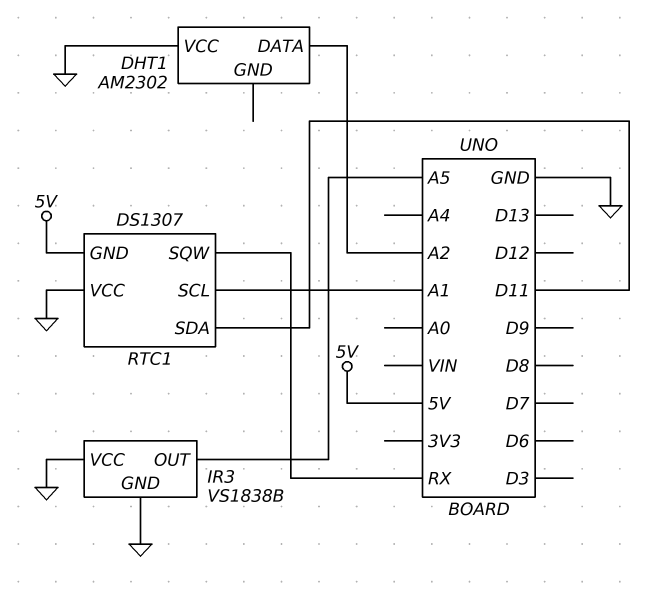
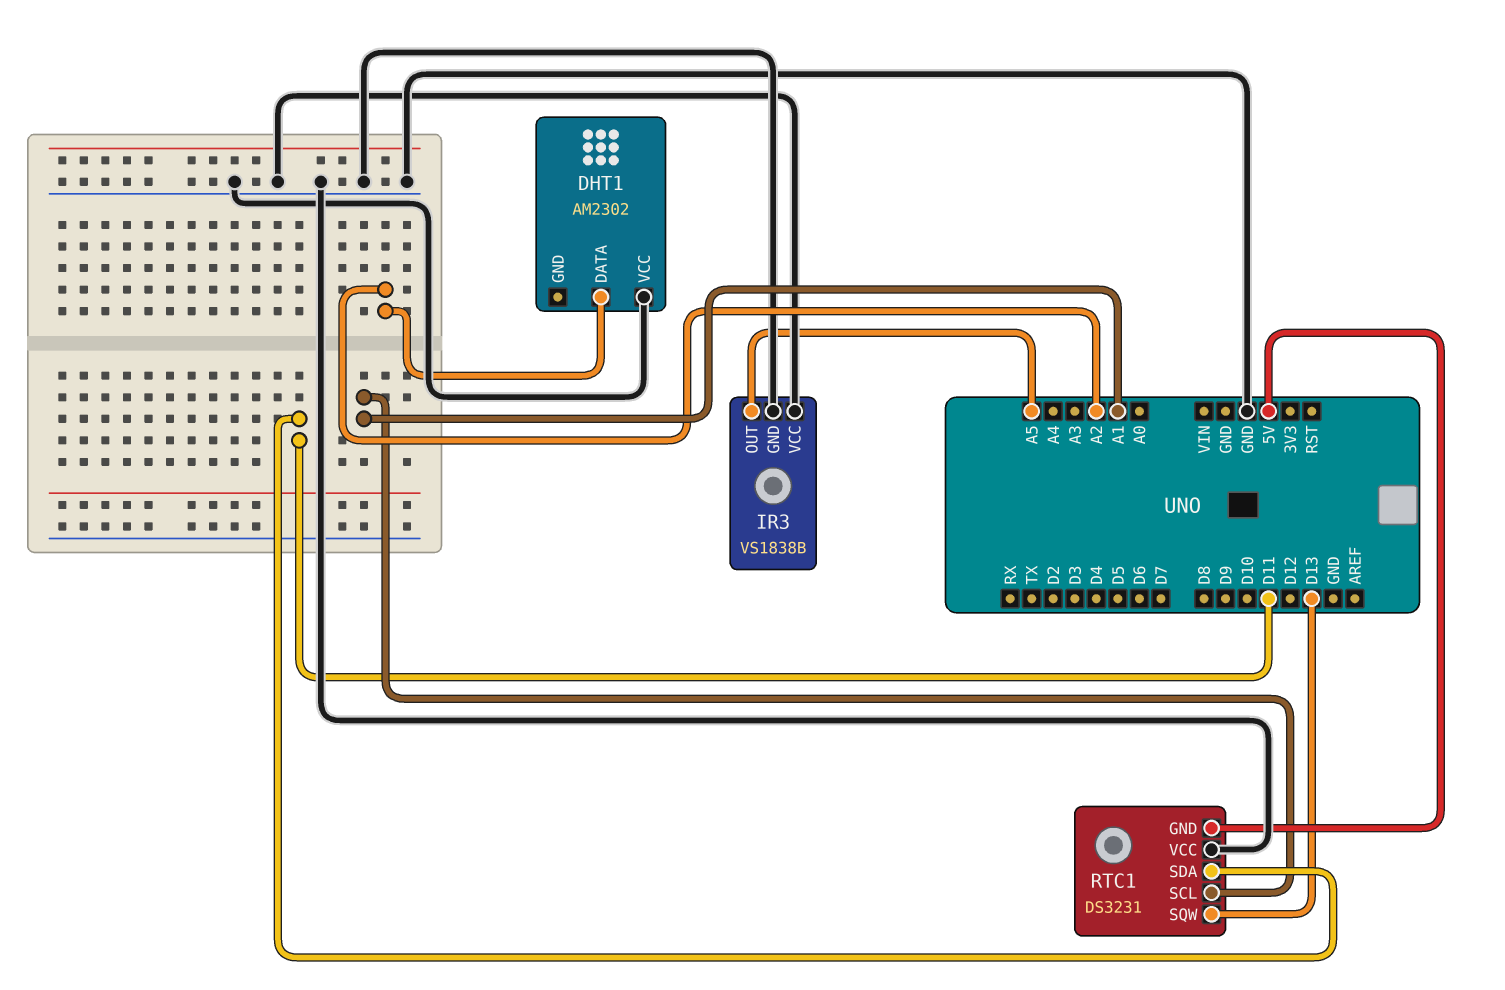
RTC1: DS1307 -> DS3231
RTC1 pin SQW: RX -> D13

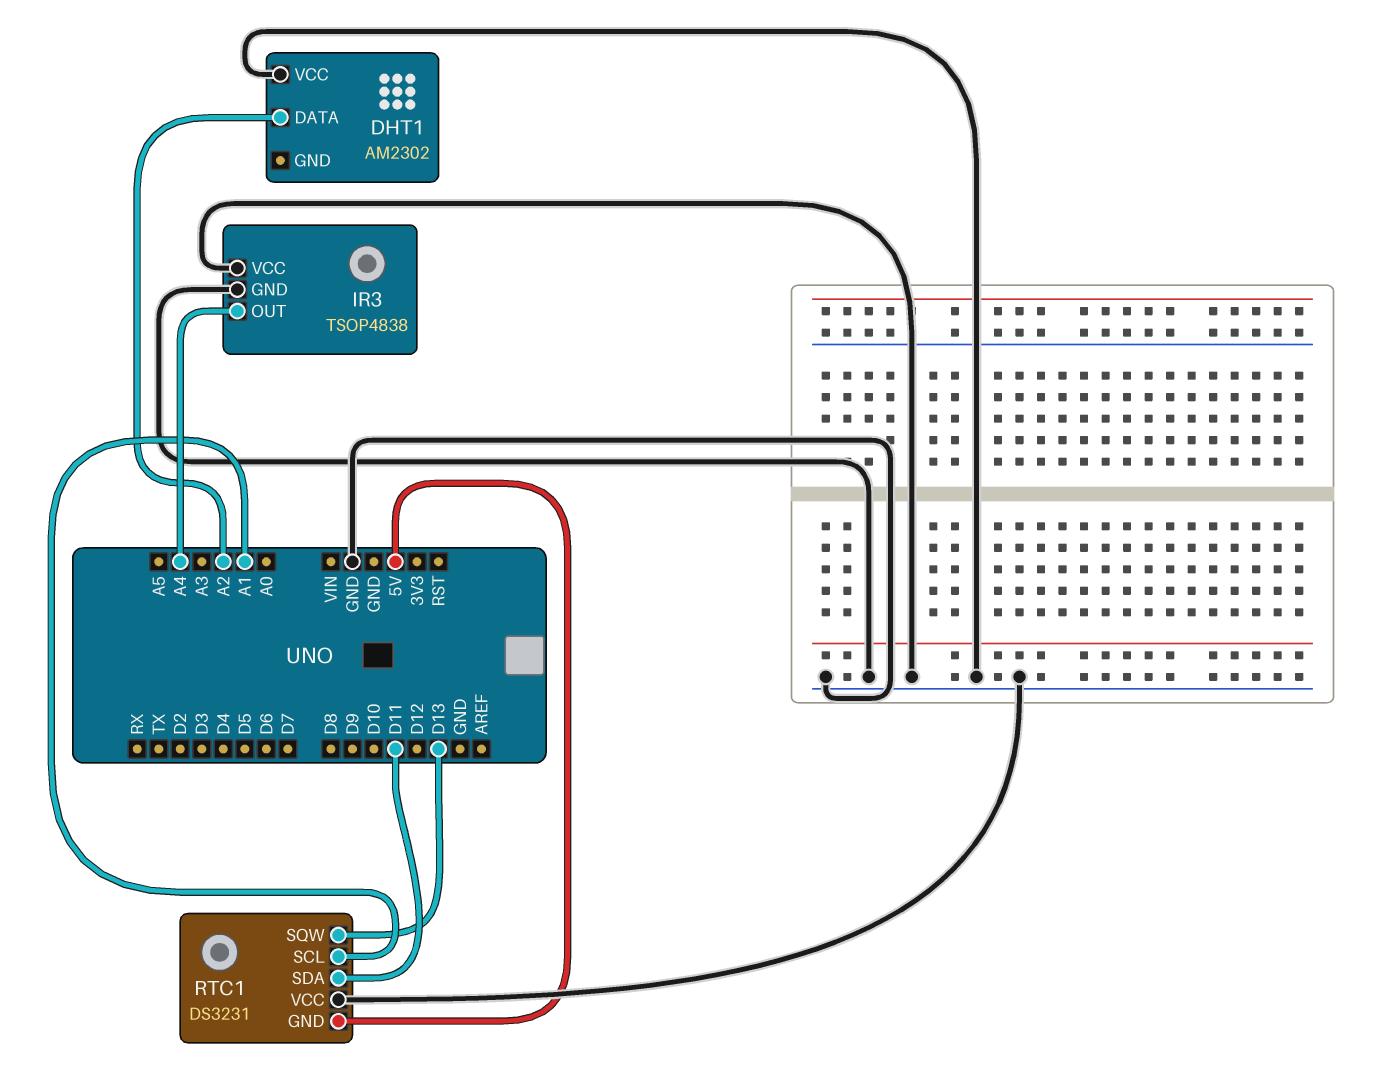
IR3: VS1838B -> TSOP4838
IR3 pin OUT: A5 -> A4

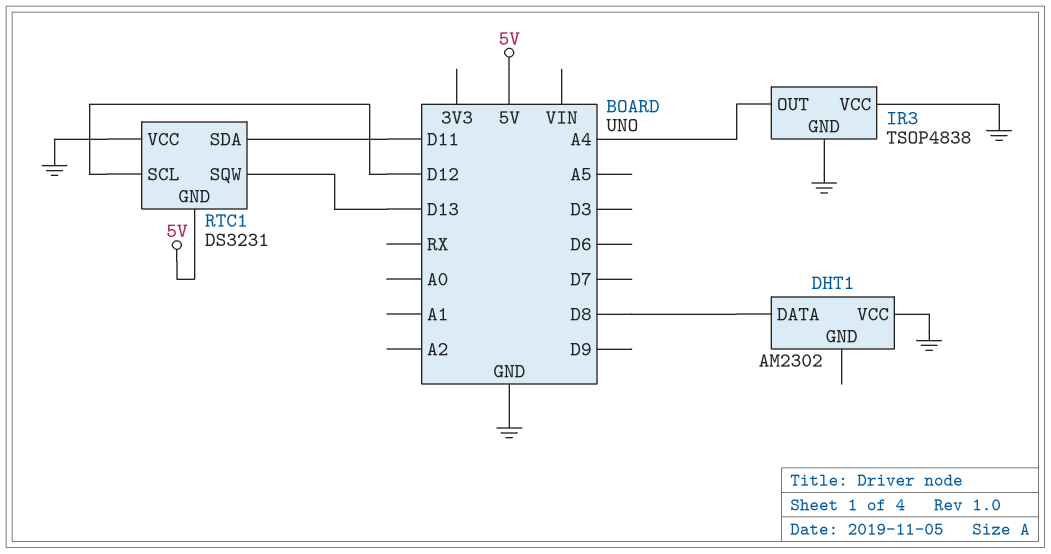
DHT1 pin DATA: A2 -> D8
RTC1 pin SCL: A1 -> D12

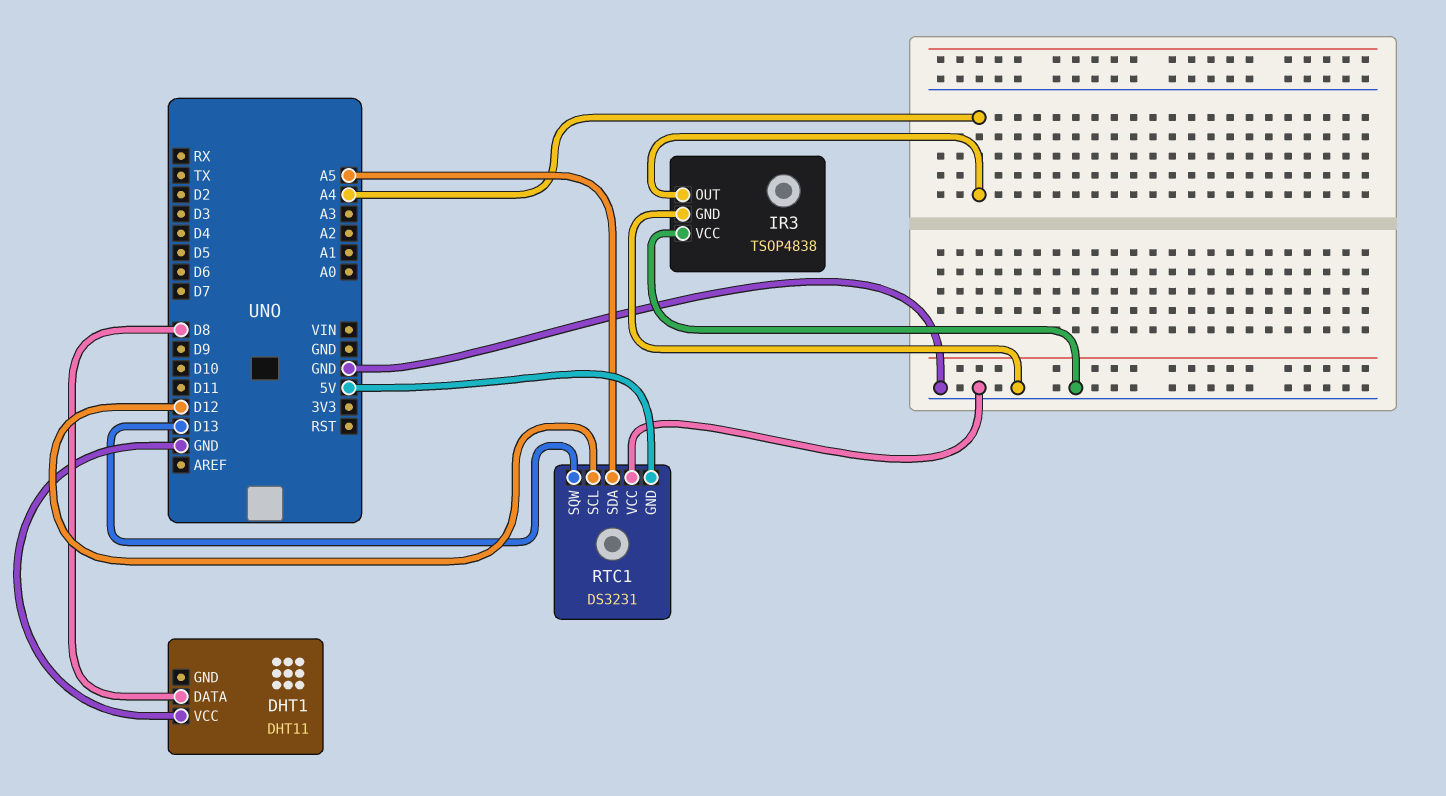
DHT1: AM2302 -> DHT11
RTC1 pin SDA: D11 -> A5

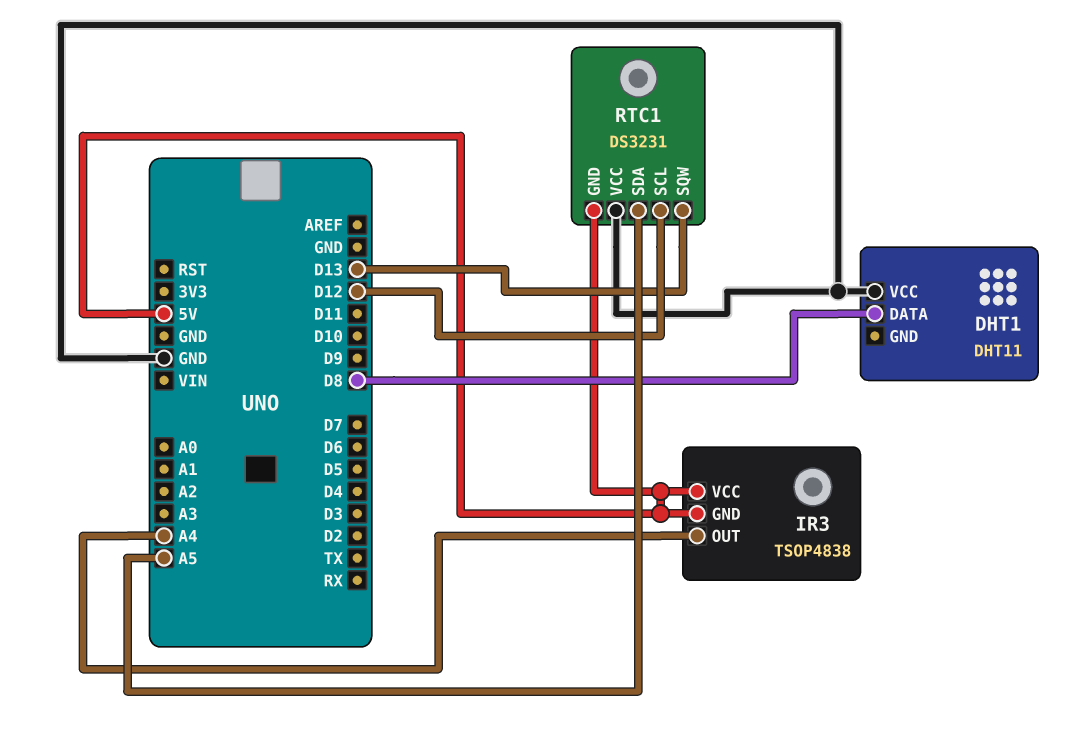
IR3 pin GND: GND -> 5V
IR3 pin VCC: GND -> 5V

